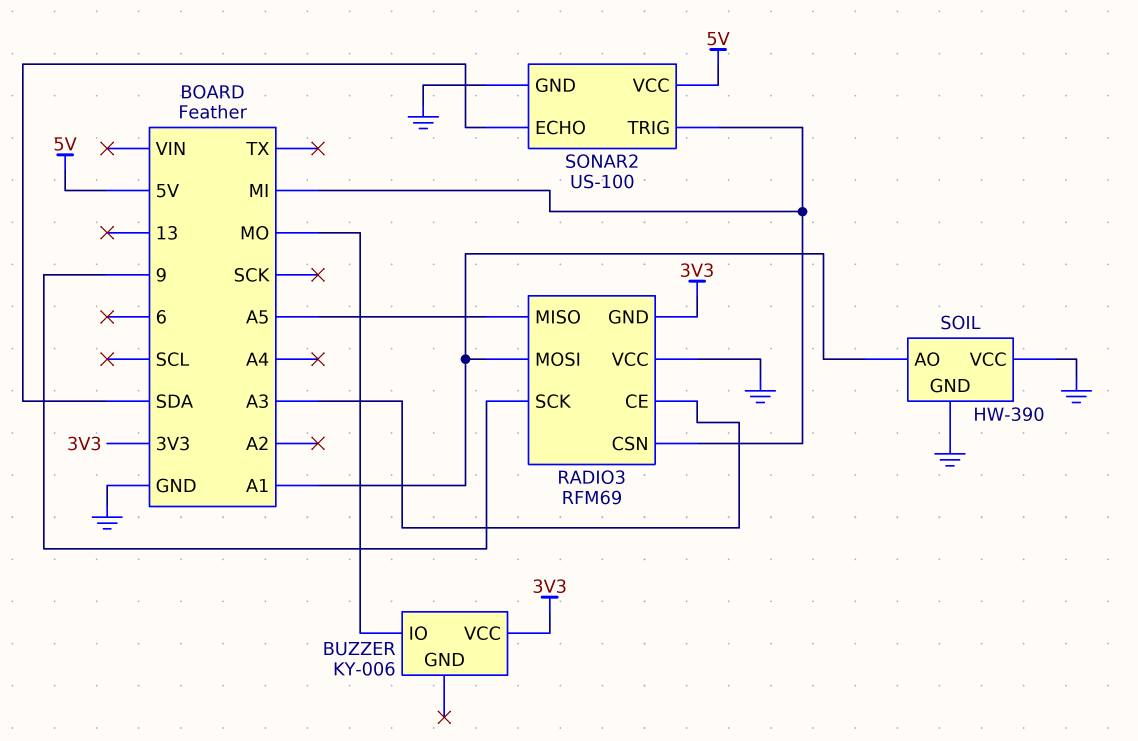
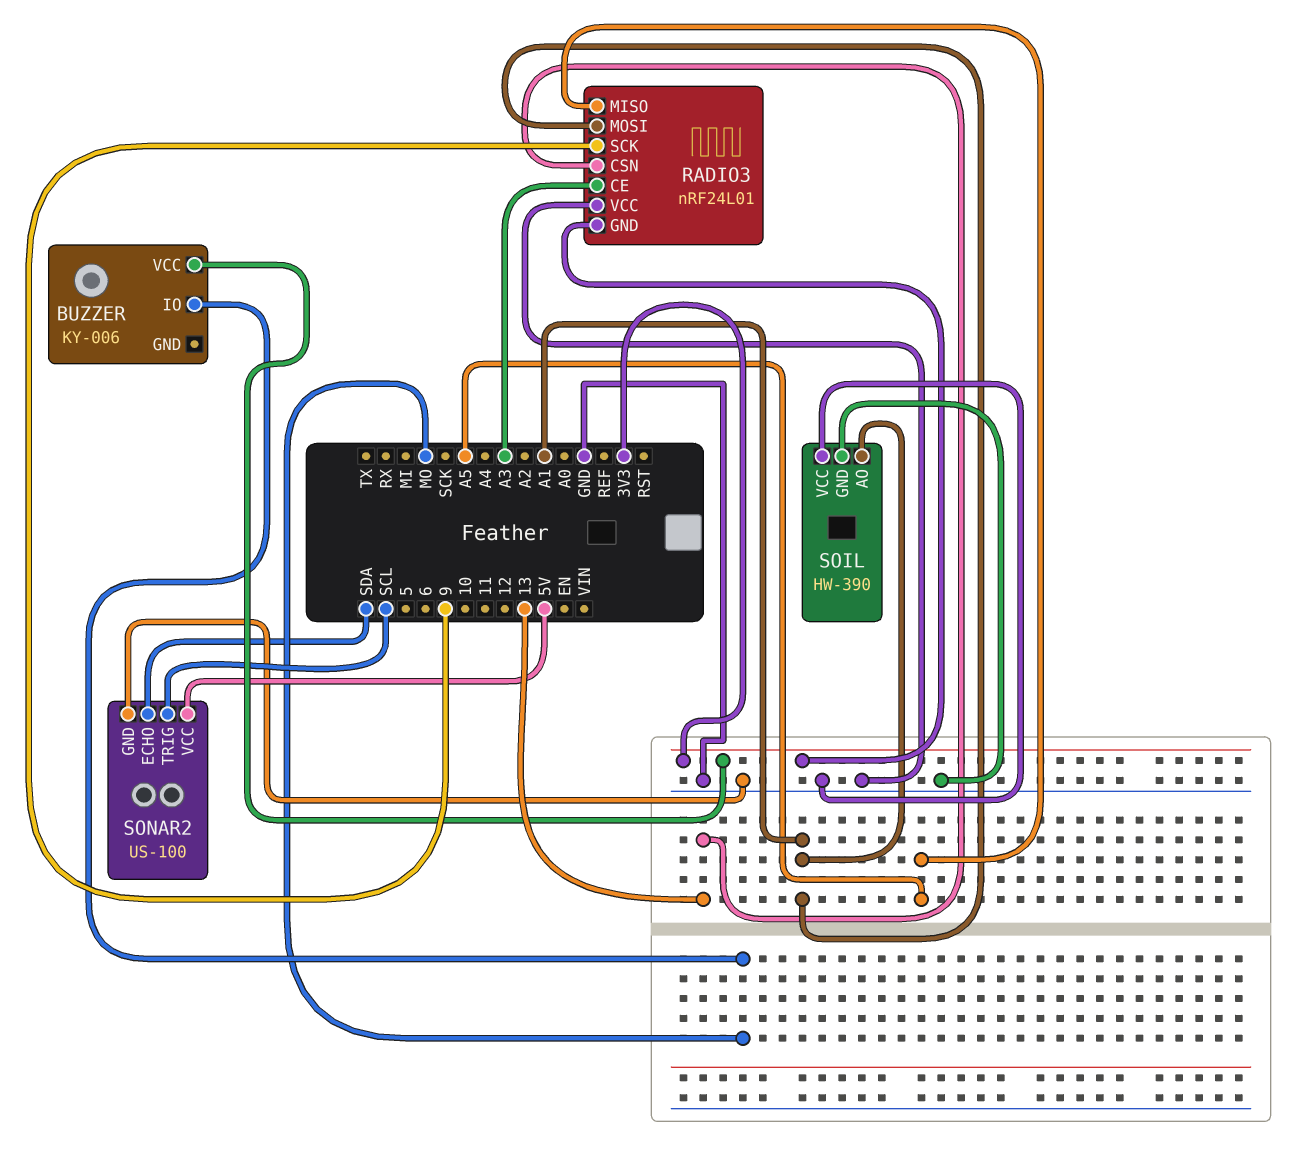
RADIO3: RFM69 -> nRF24L01
RADIO3 pin CSN: MI -> 13
SONAR2 pin TRIG: MI -> SCL

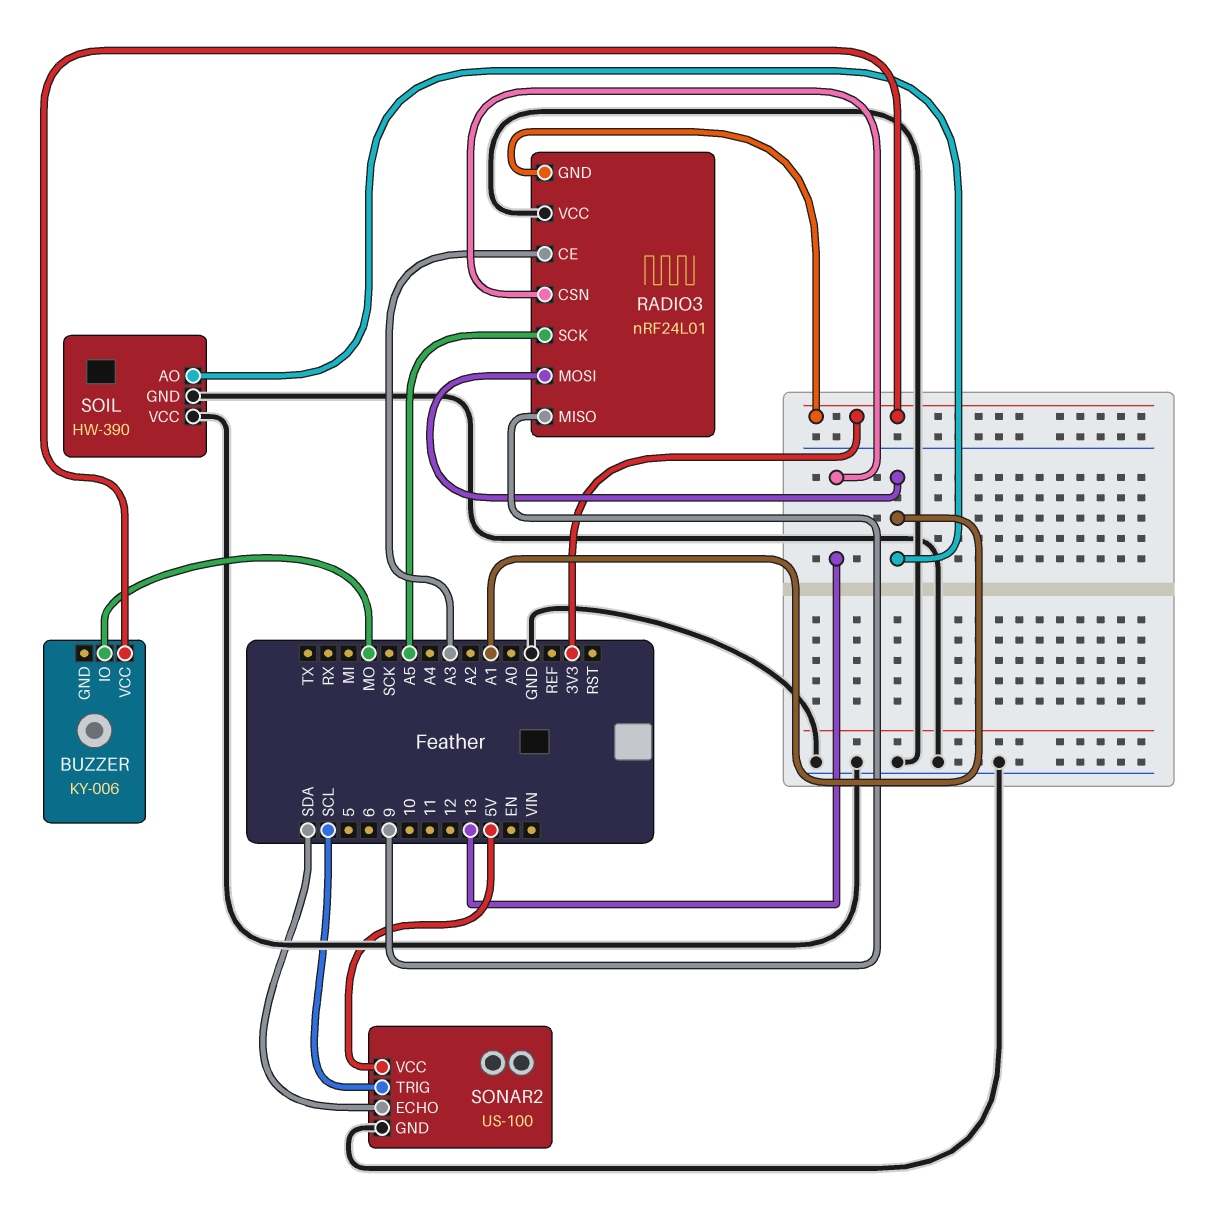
RADIO3 pin MISO: A5 -> 9
RADIO3 pin SCK: 9 -> A5

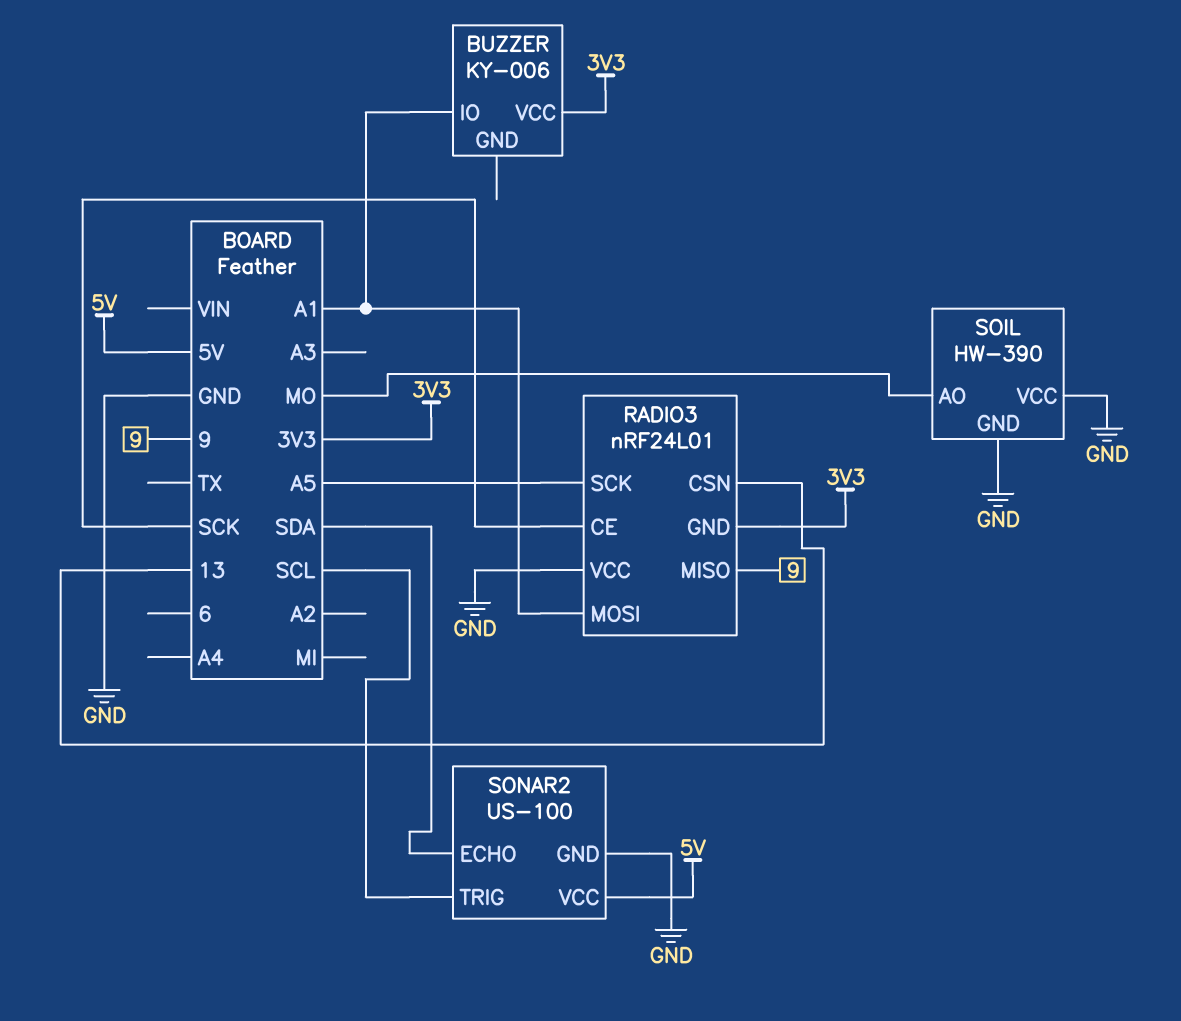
BUZZER pin IO: MO -> A1
RADIO3 pin CE: A3 -> SCK
SOIL pin AO: A1 -> MO

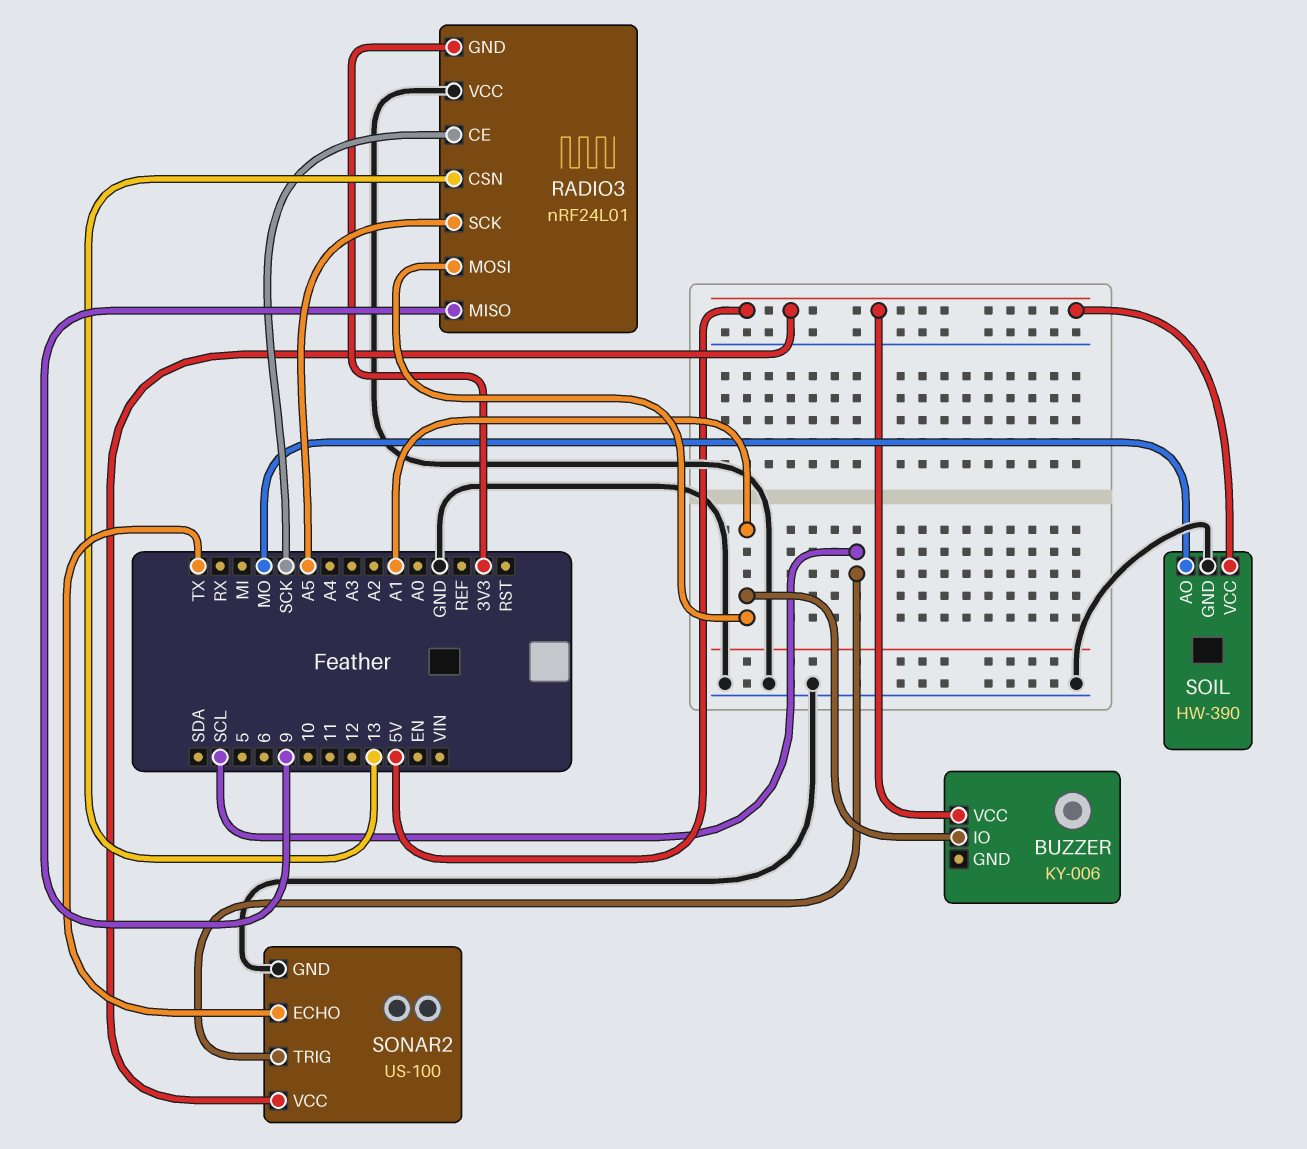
BUZZER pin VCC: 3V3 -> 5V
SOIL pin VCC: GND -> 5V
SONAR2 pin ECHO: SDA -> TX

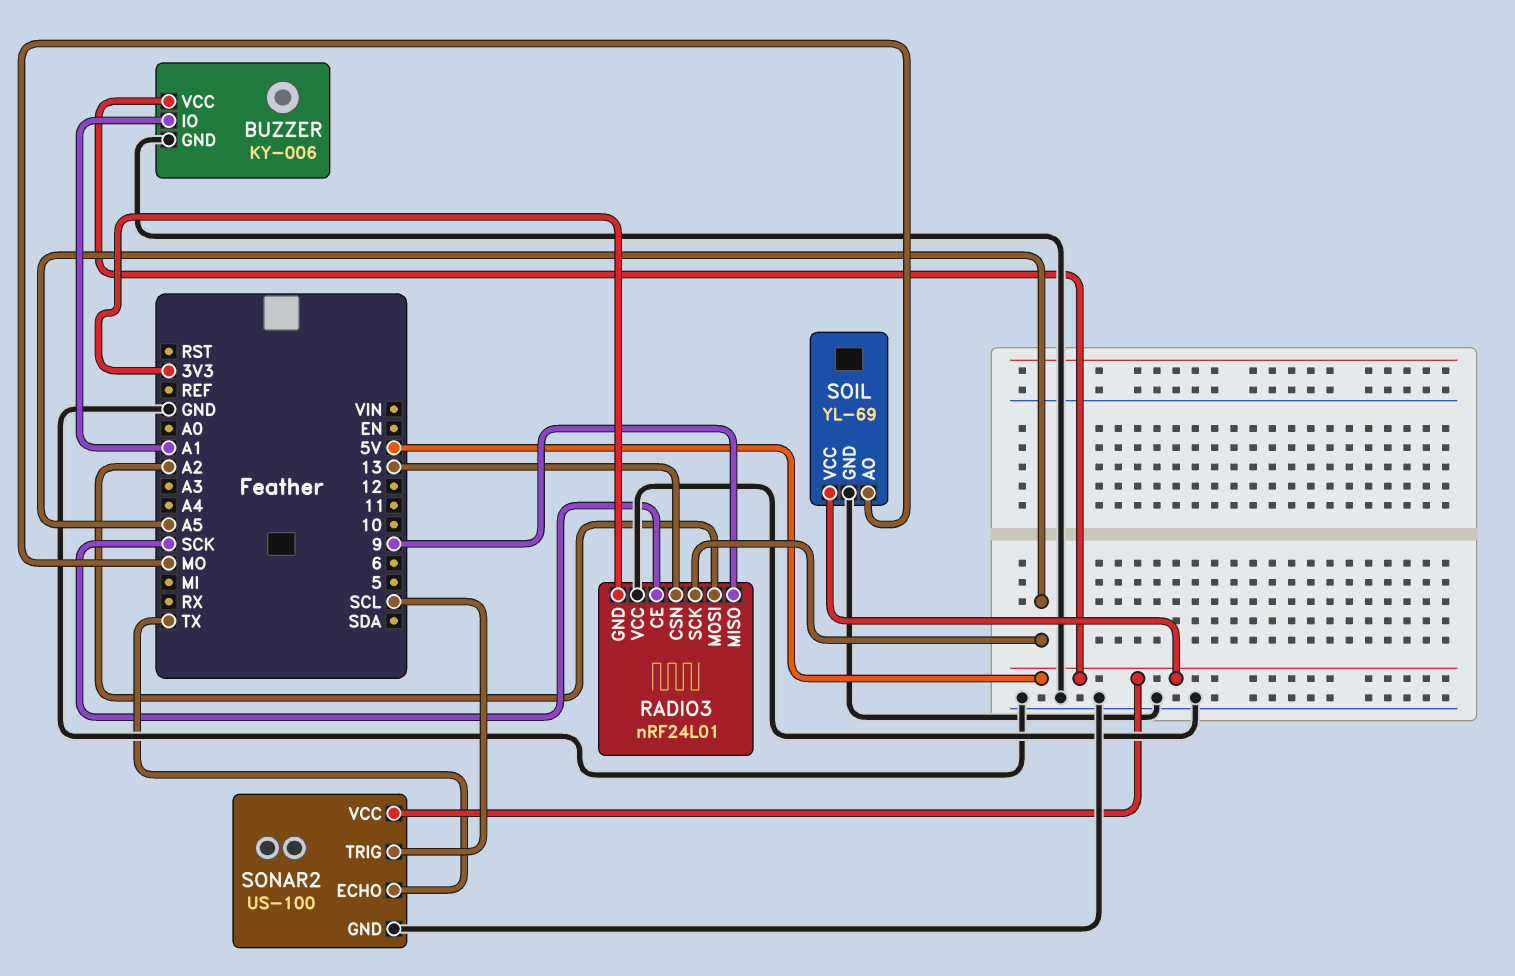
BUZZER pin GND: none -> GND
RADIO3 pin MOSI: A1 -> A2
SOIL: HW-390 -> YL-69

